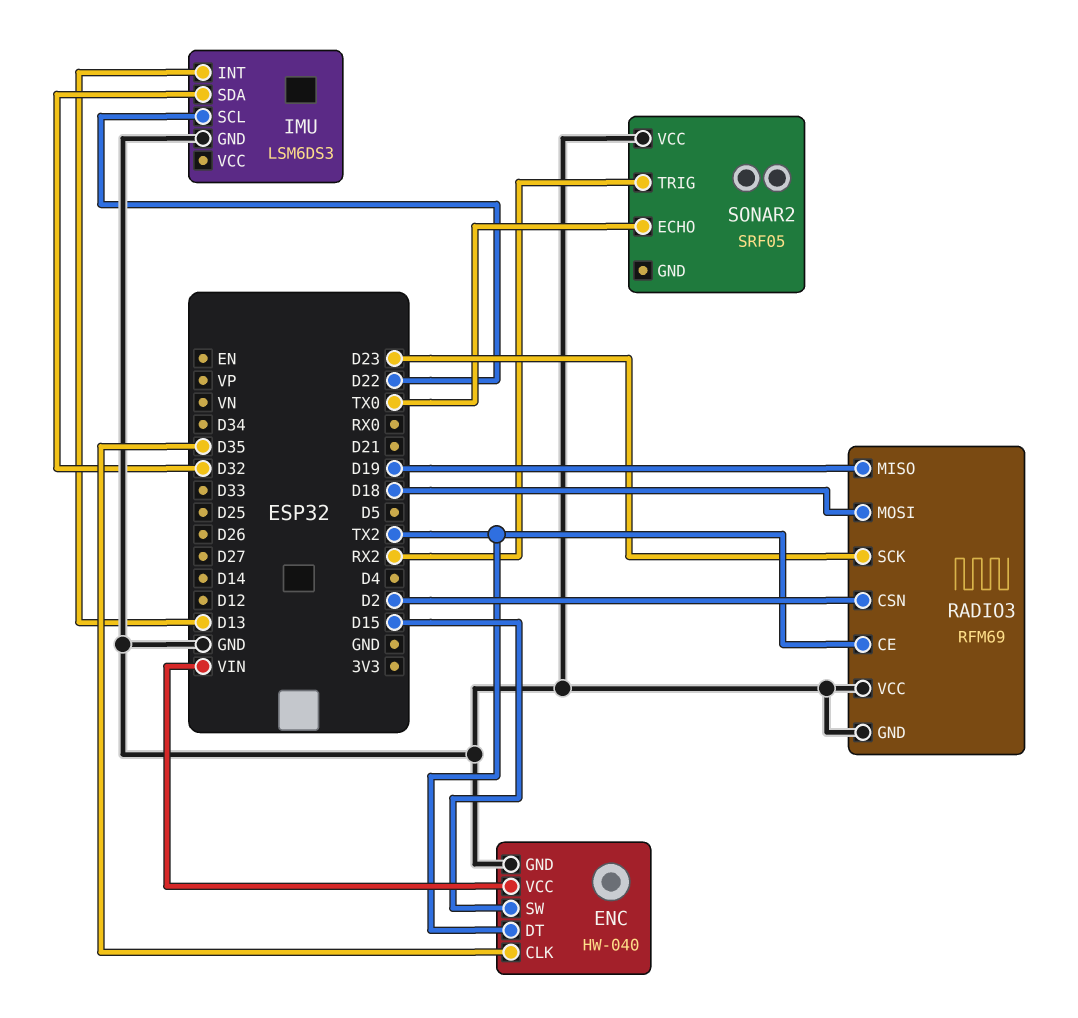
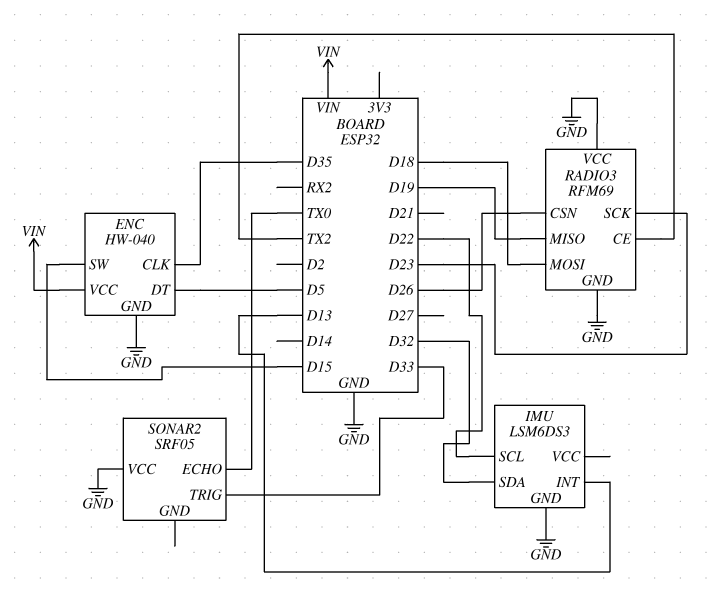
ENC pin DT: TX2 -> D5
RADIO3 pin CSN: D2 -> D26
SONAR2 pin TRIG: RX2 -> D33

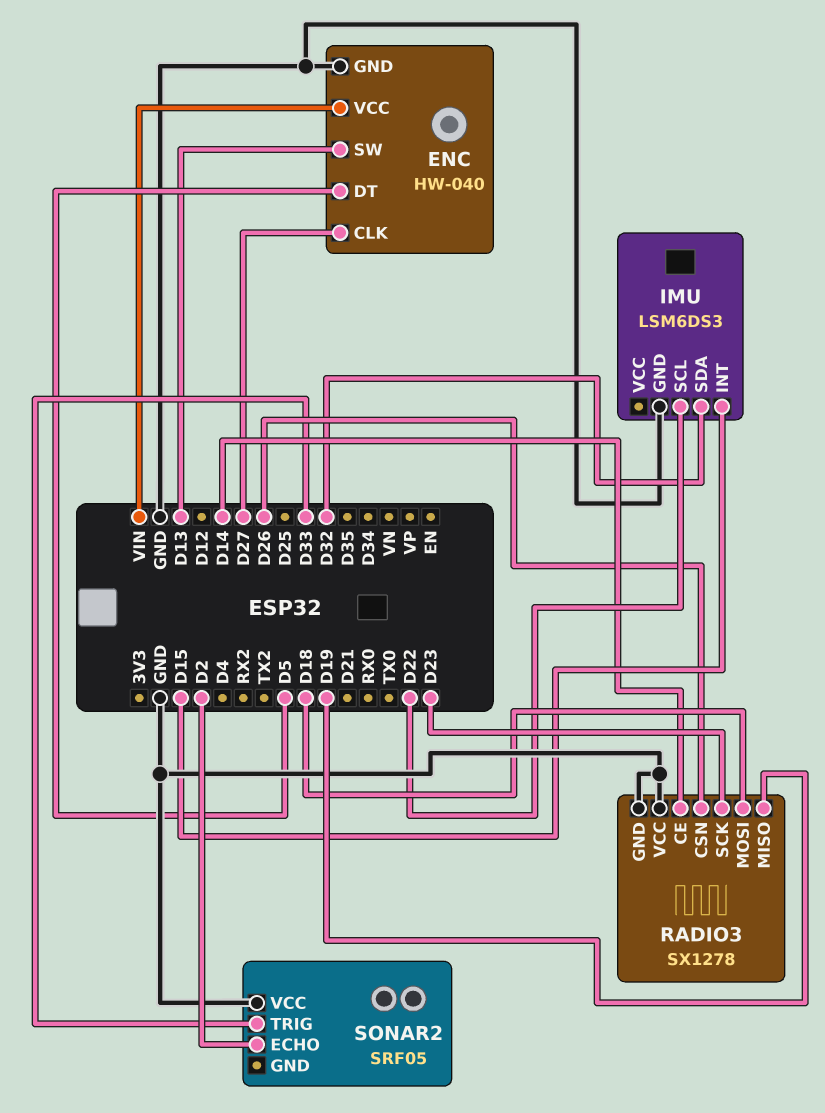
ENC pin CLK: D35 -> D27
ENC pin SW: D15 -> D13
IMU pin INT: D13 -> D15
RADIO3: RFM69 -> SX1278
RADIO3 pin CE: TX2 -> D14
SONAR2 pin ECHO: TX0 -> D2

